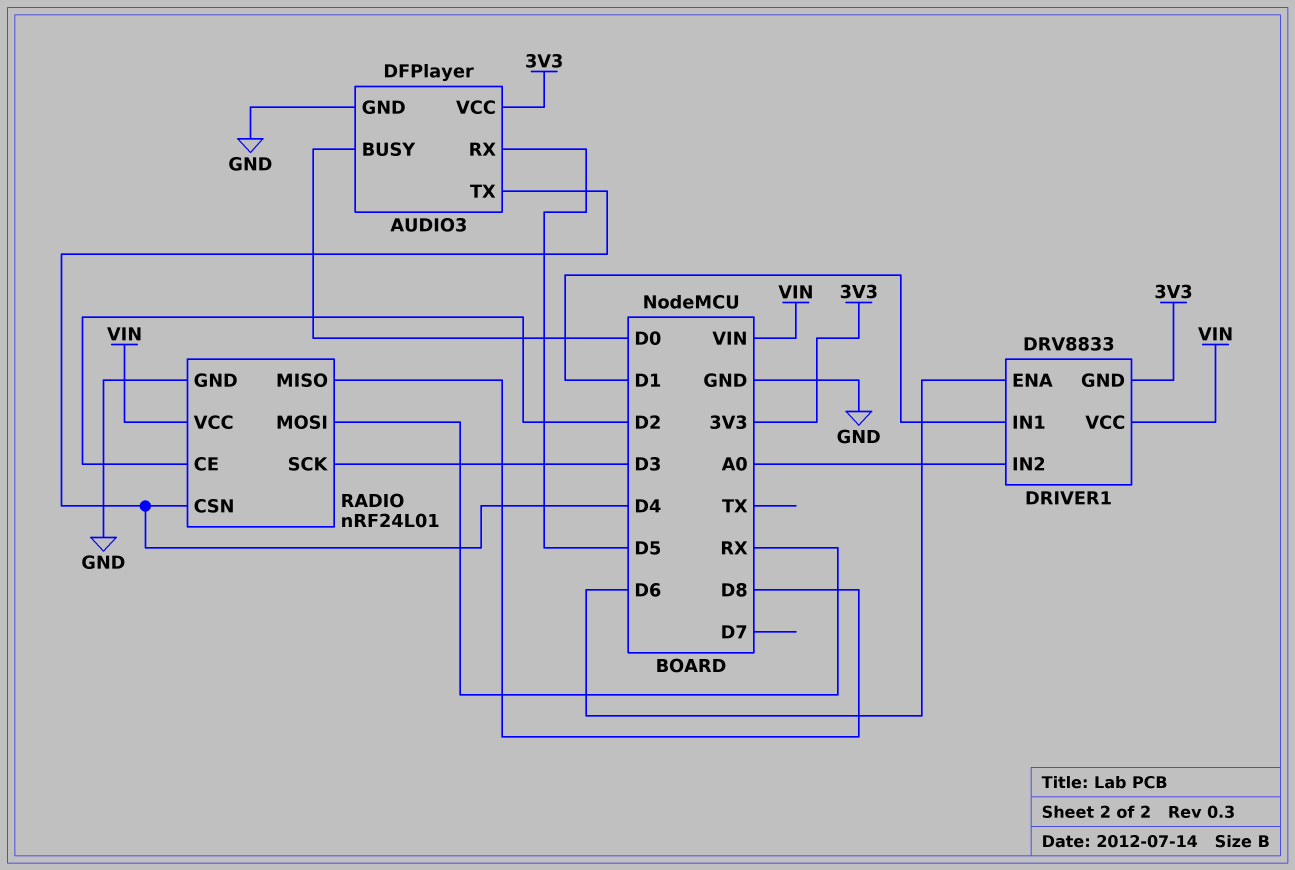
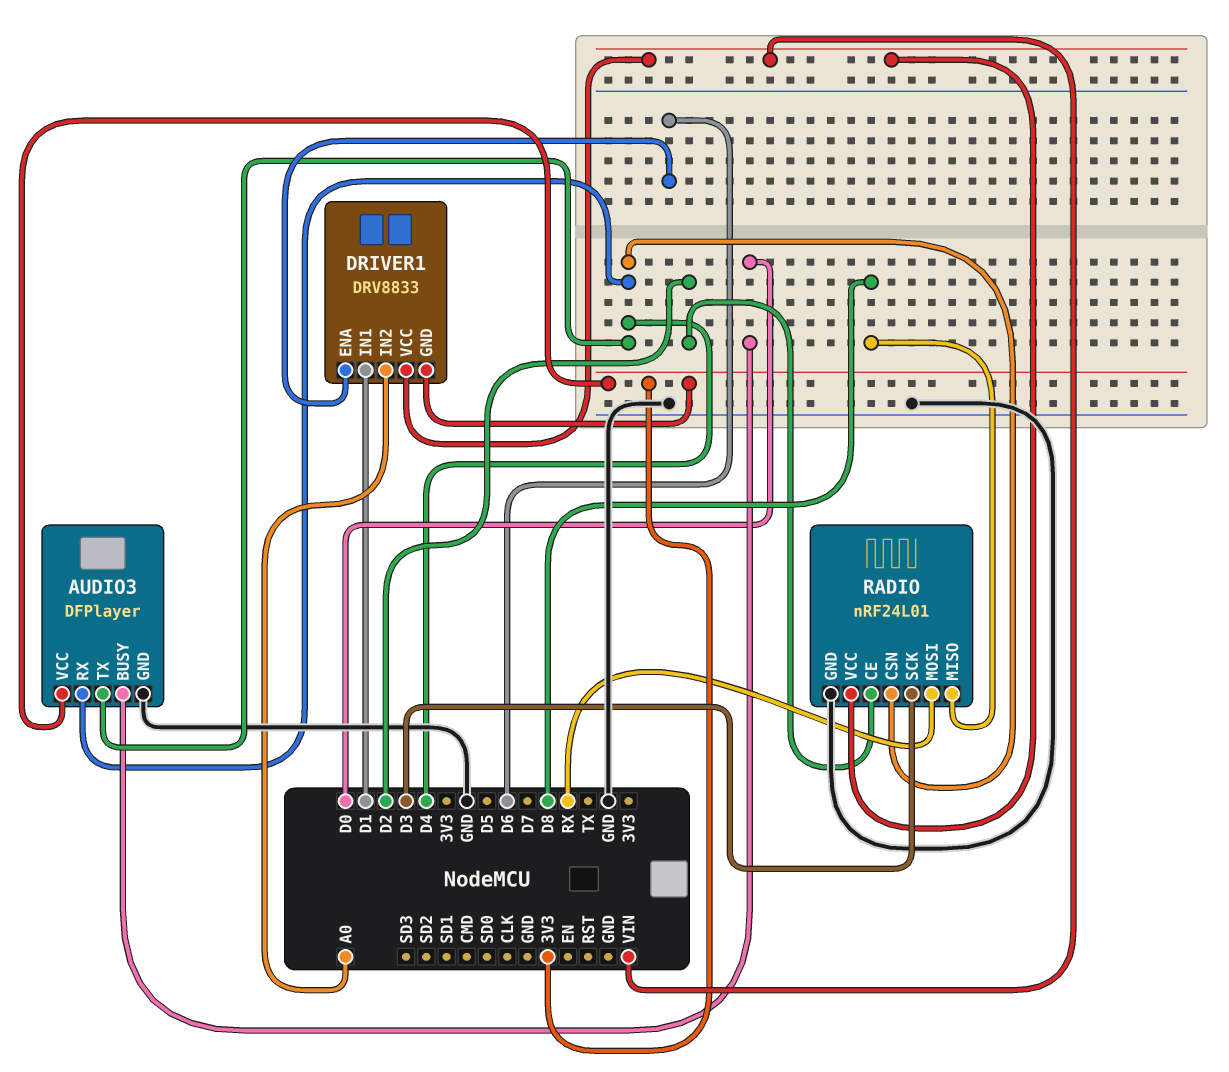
AUDIO3 pin RX: D5 -> D4

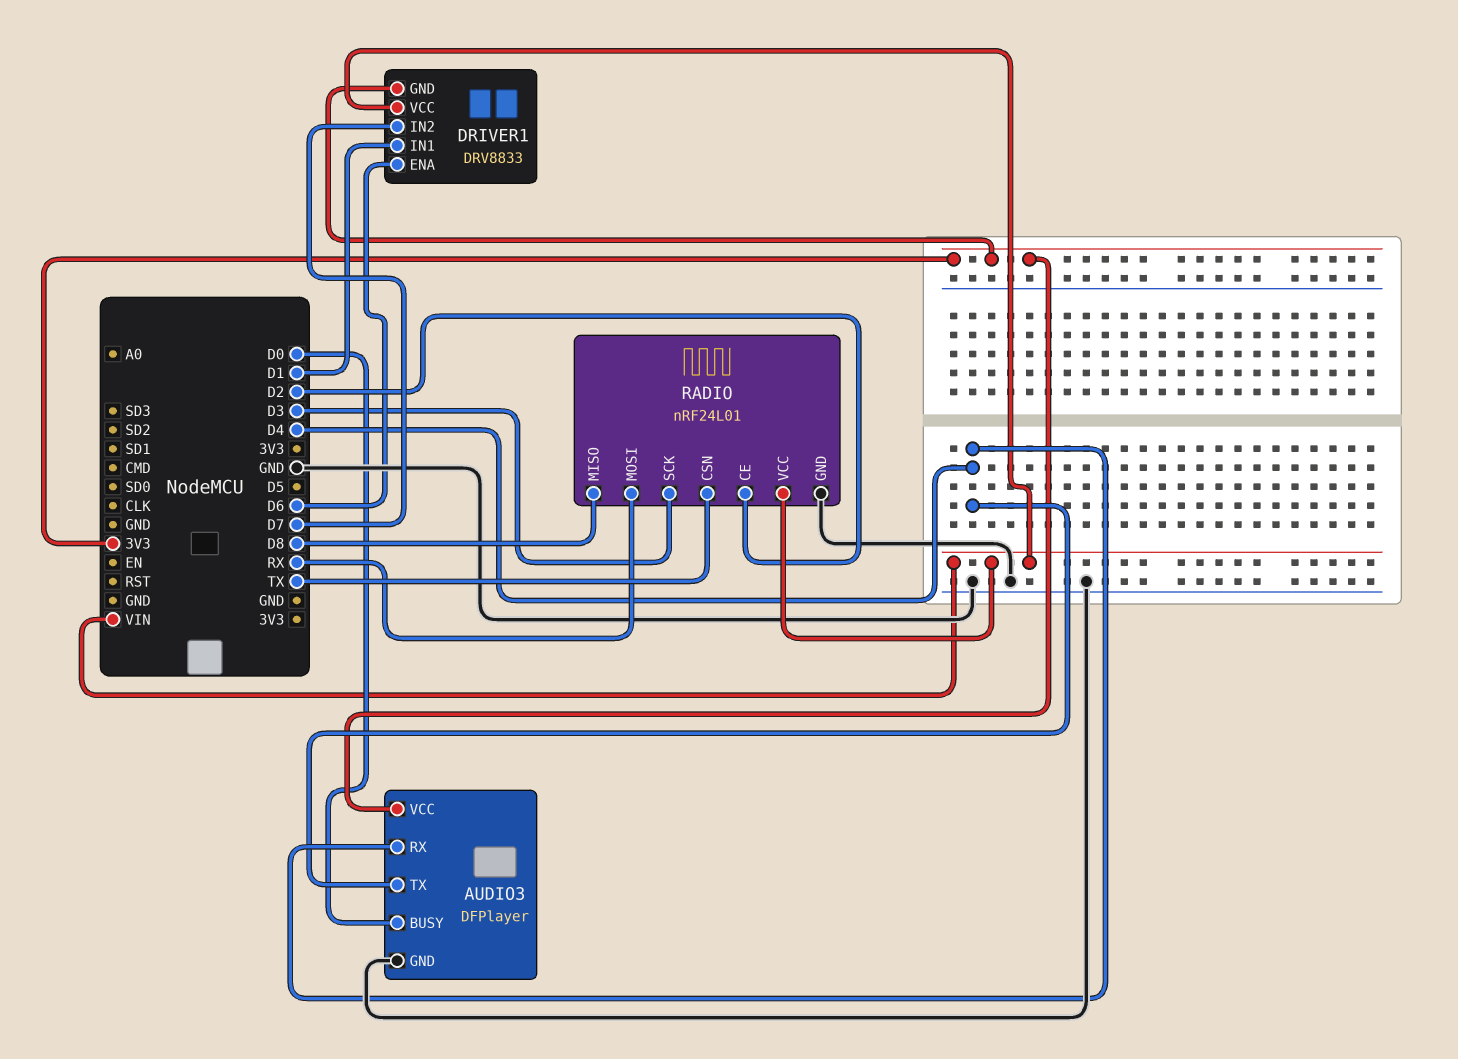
DRIVER1 pin IN2: A0 -> D7
RADIO pin CSN: D4 -> TX

